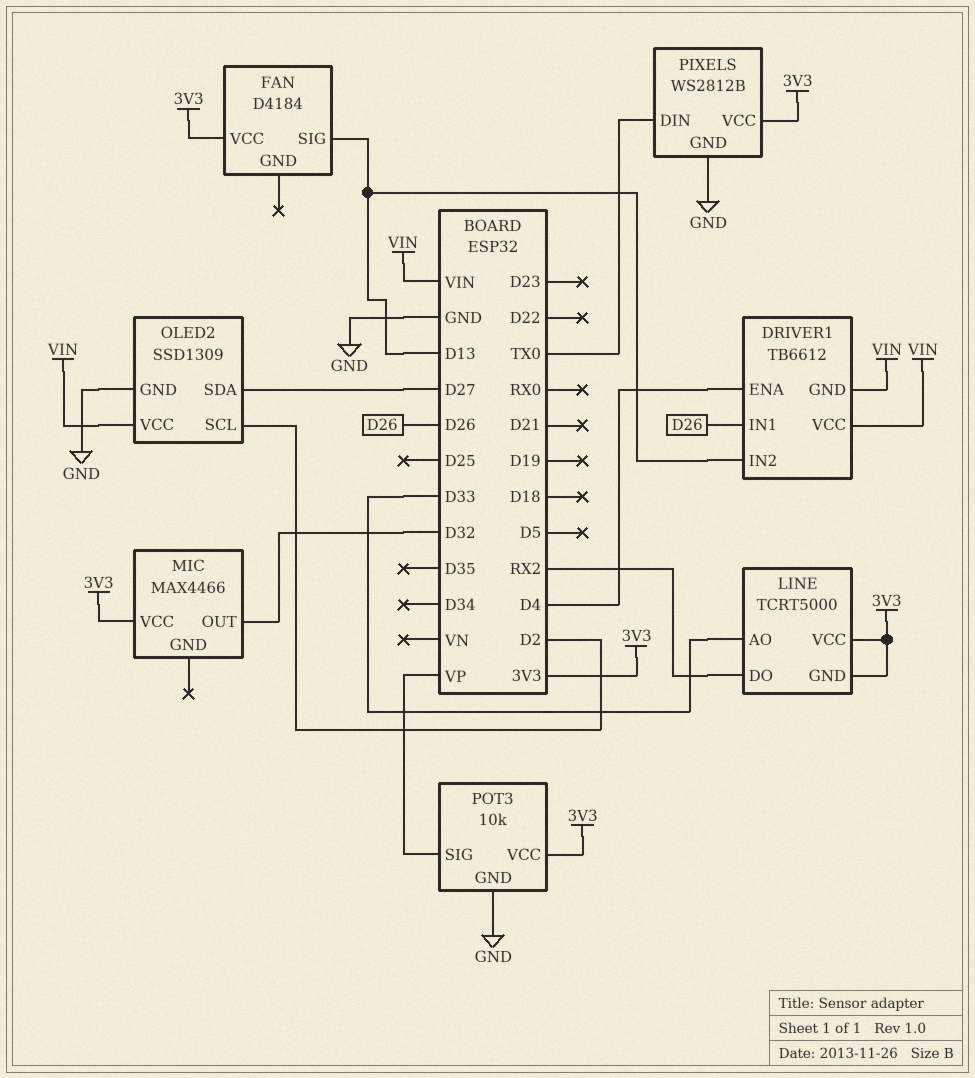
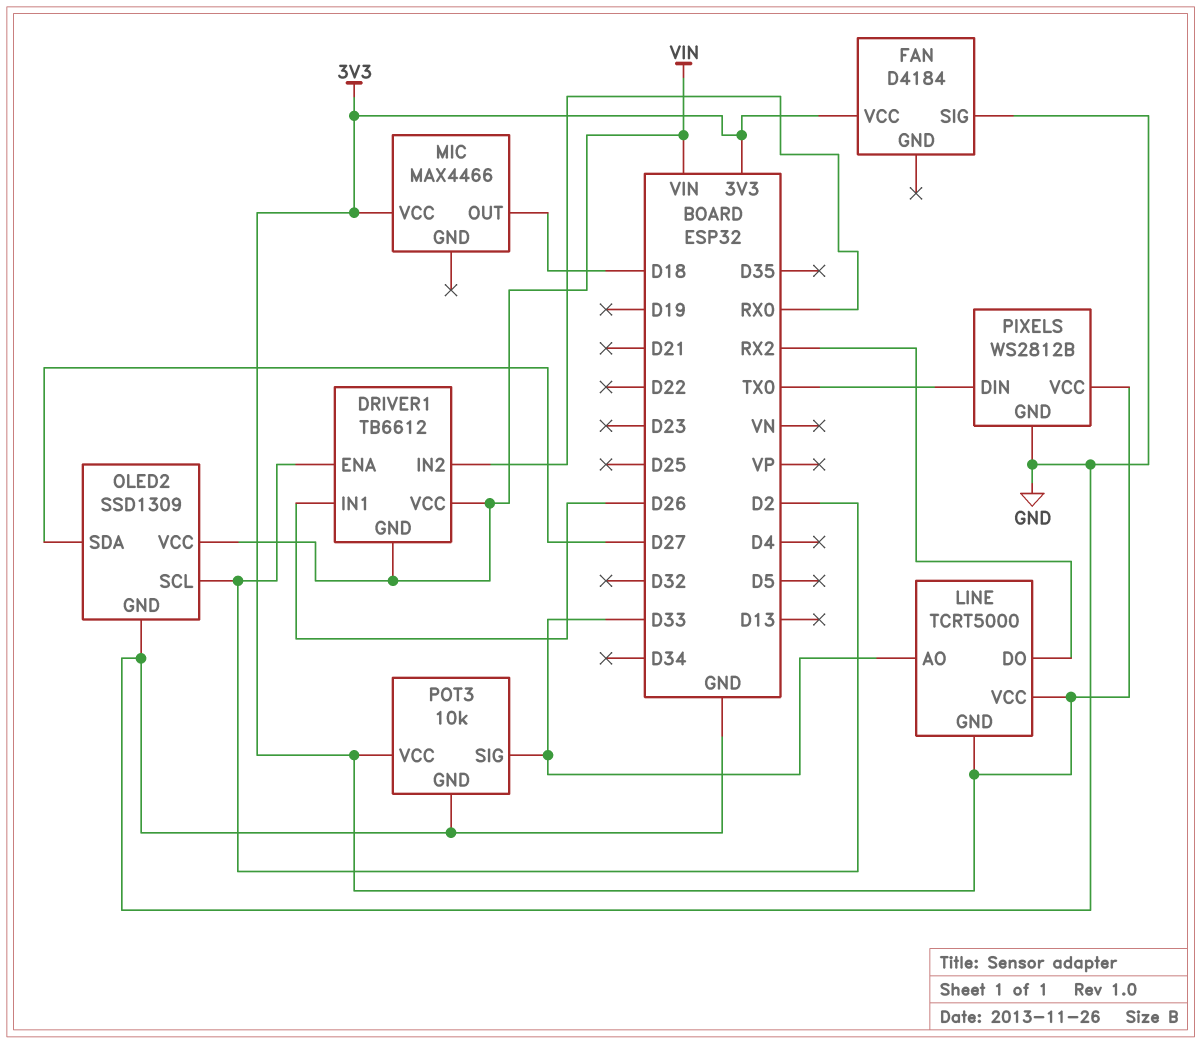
DRIVER1 pin ENA: D4 -> D2
DRIVER1 pin IN2: D13 -> RX0
FAN pin SIG: D13 -> GND
MIC pin OUT: D32 -> D18
POT3 pin SIG: VP -> D33

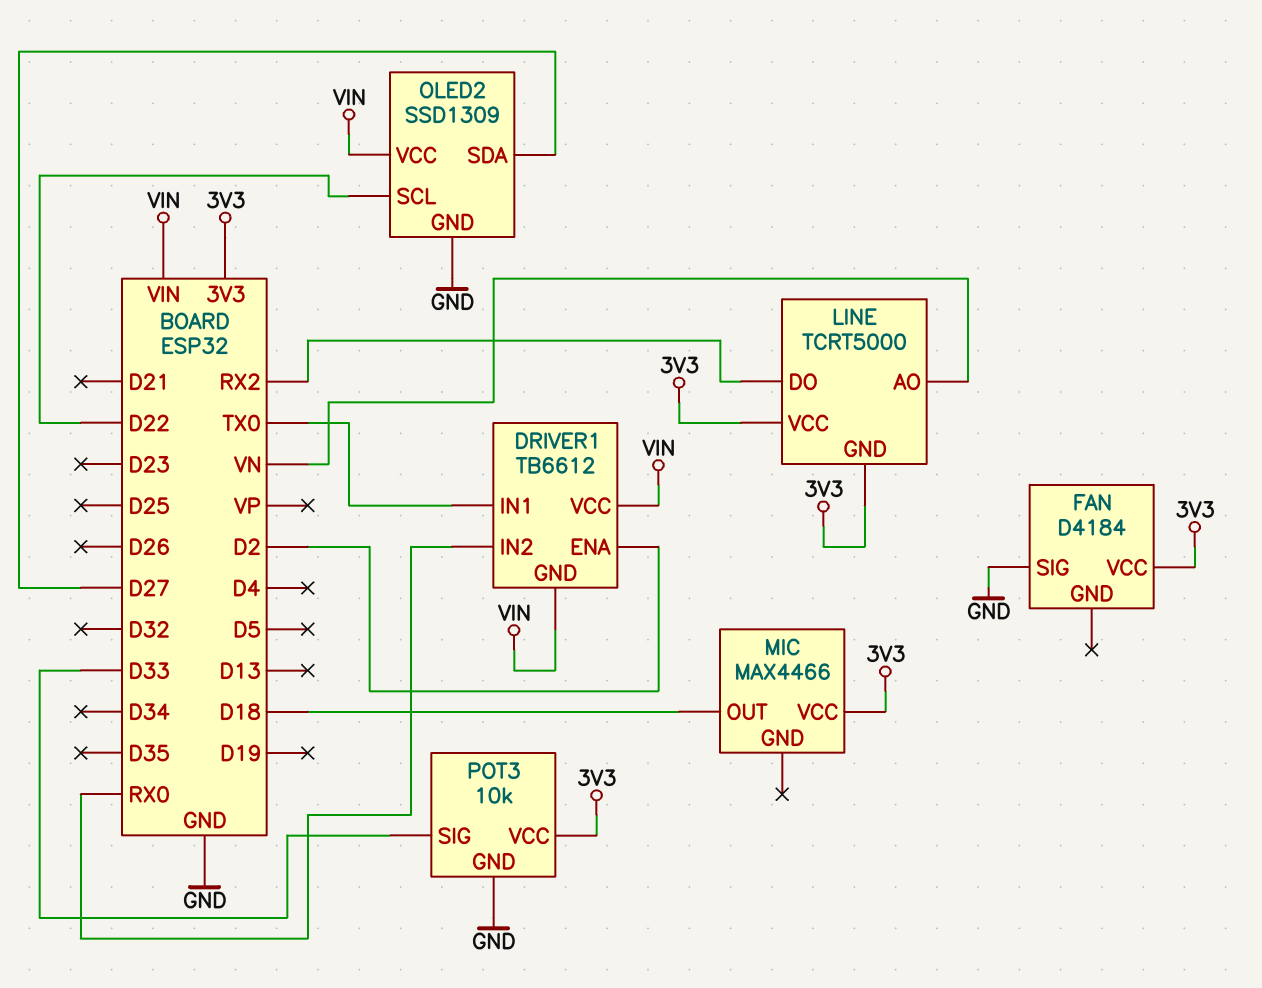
DRIVER1 pin IN1: D26 -> TX0
LINE pin AO: D33 -> VN
OLED2 pin SCL: D2 -> D22
PIXELS: WS2812B -> none
PIXELS pin DIN: TX0 -> none
PIXELS pin GND: GND -> none
PIXELS pin VCC: 3V3 -> none

